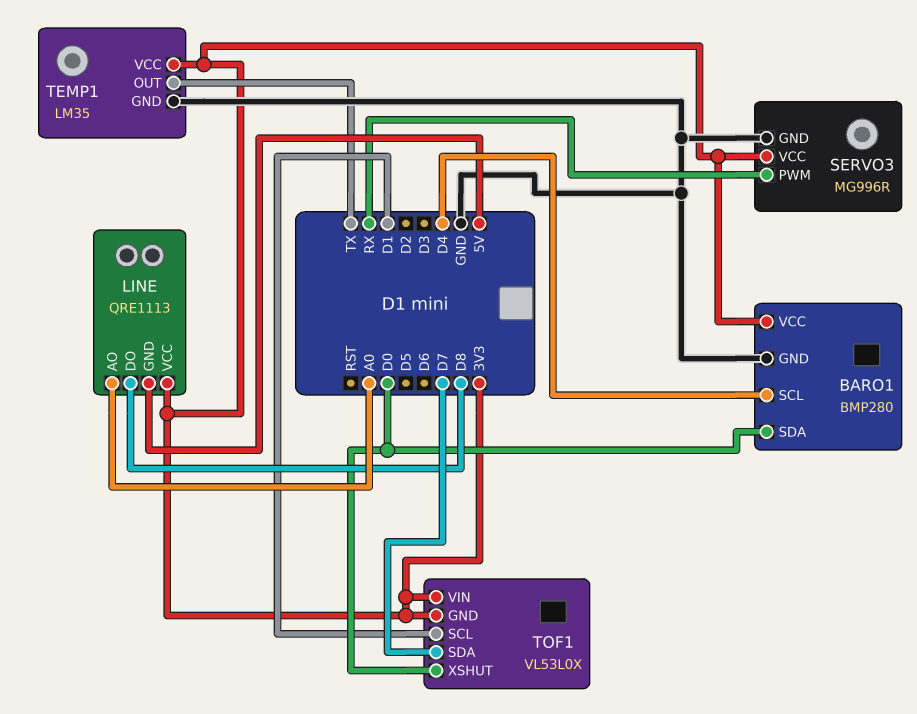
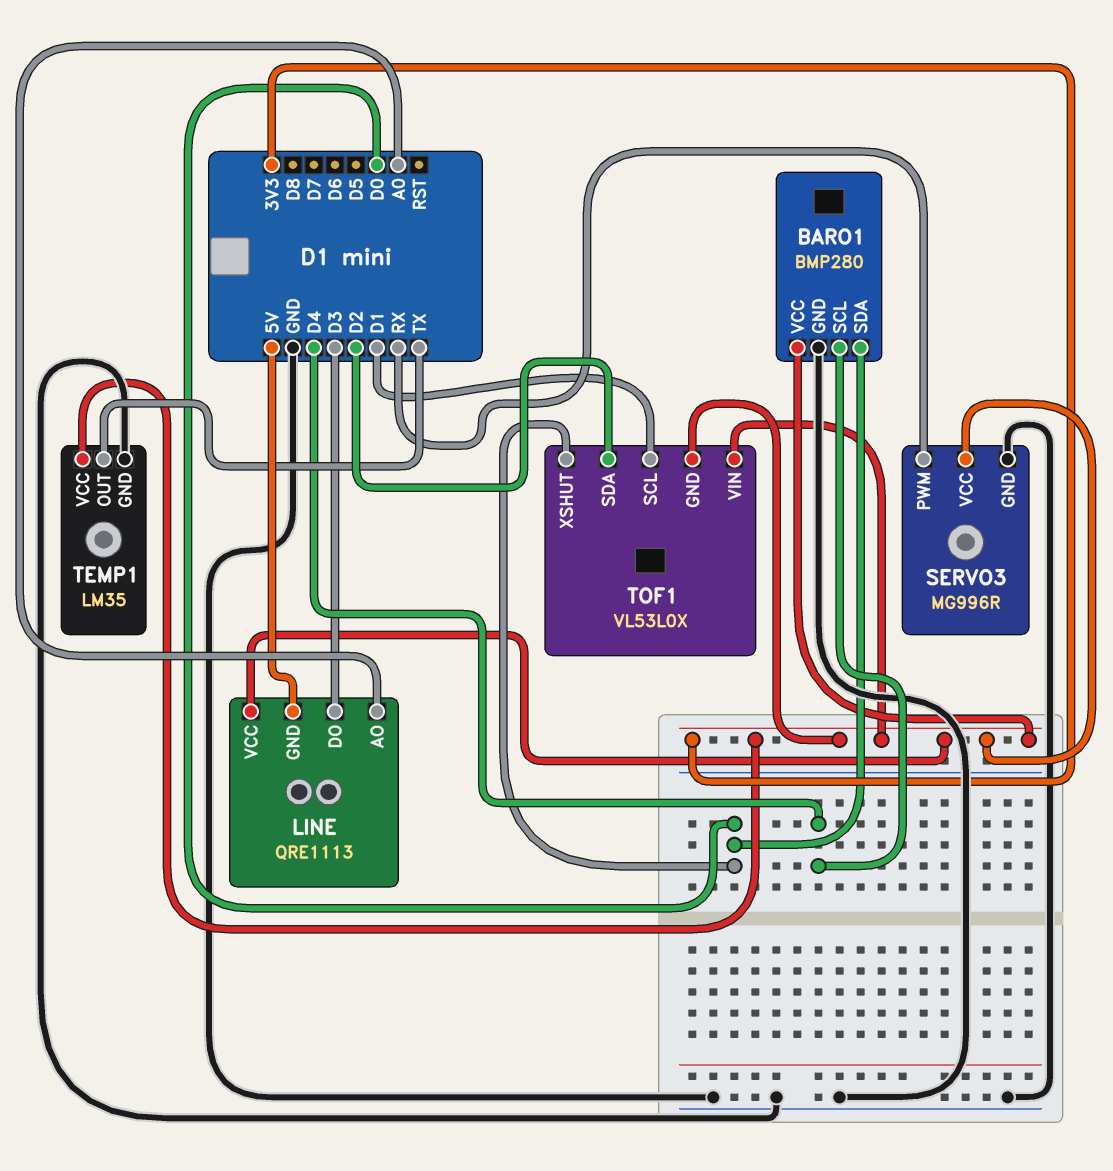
LINE pin DO: D8 -> D3
TOF1 pin SDA: D7 -> D2

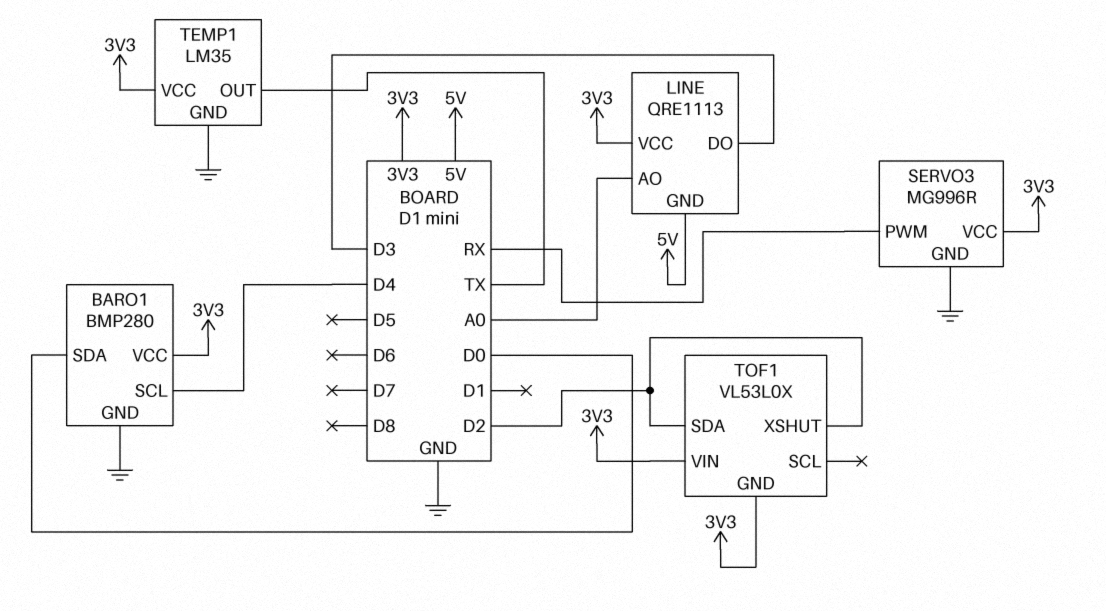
TOF1 pin SCL: D1 -> none
TOF1 pin XSHUT: D0 -> D2

